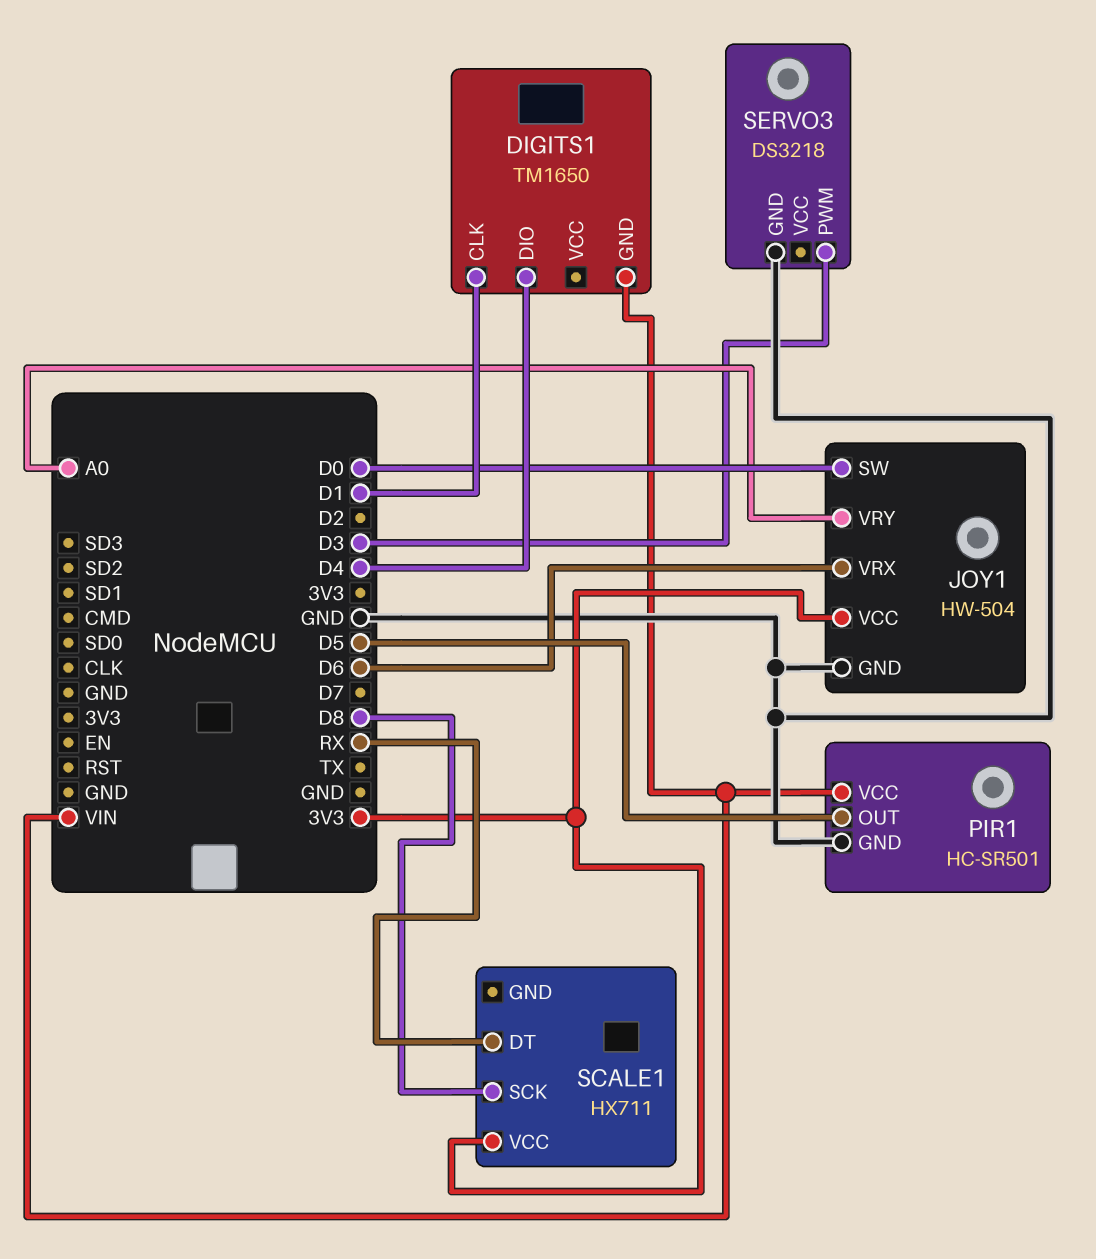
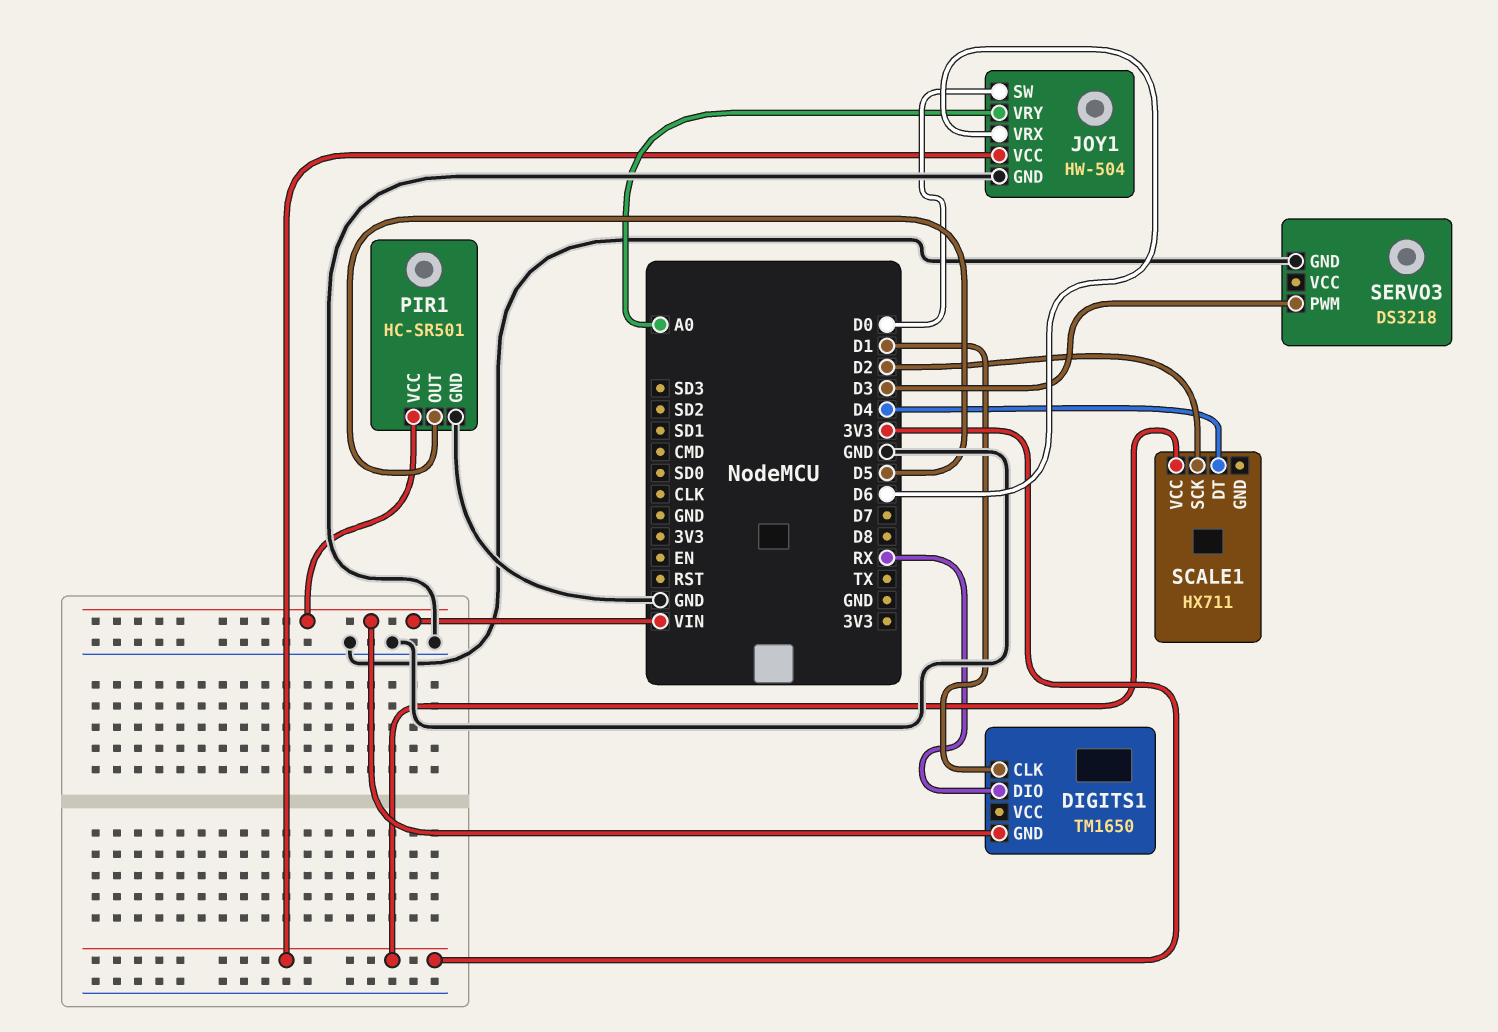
DIGITS1 pin DIO: D4 -> RX
SCALE1 pin DT: RX -> D4
SCALE1 pin SCK: D8 -> D2

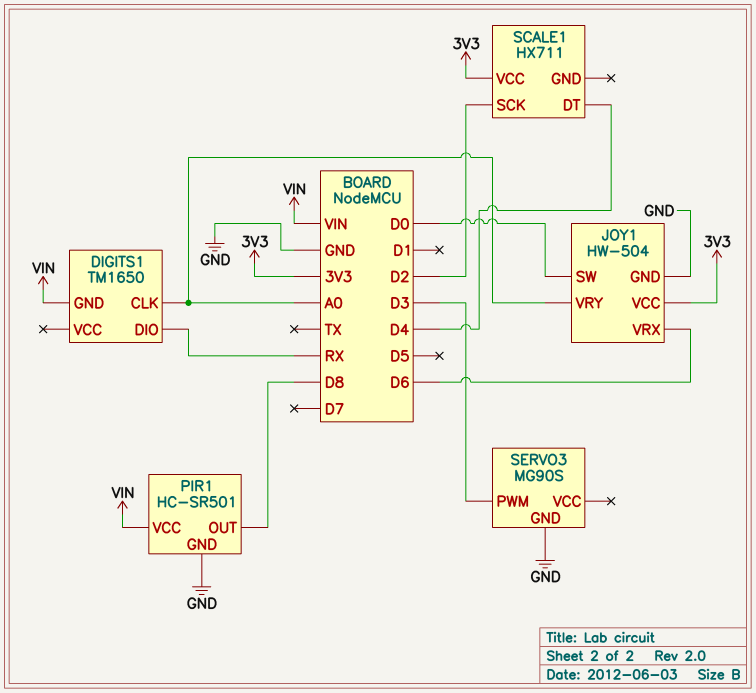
DIGITS1 pin CLK: D1 -> A0
PIR1 pin OUT: D5 -> D8
SERVO3: DS3218 -> MG90S

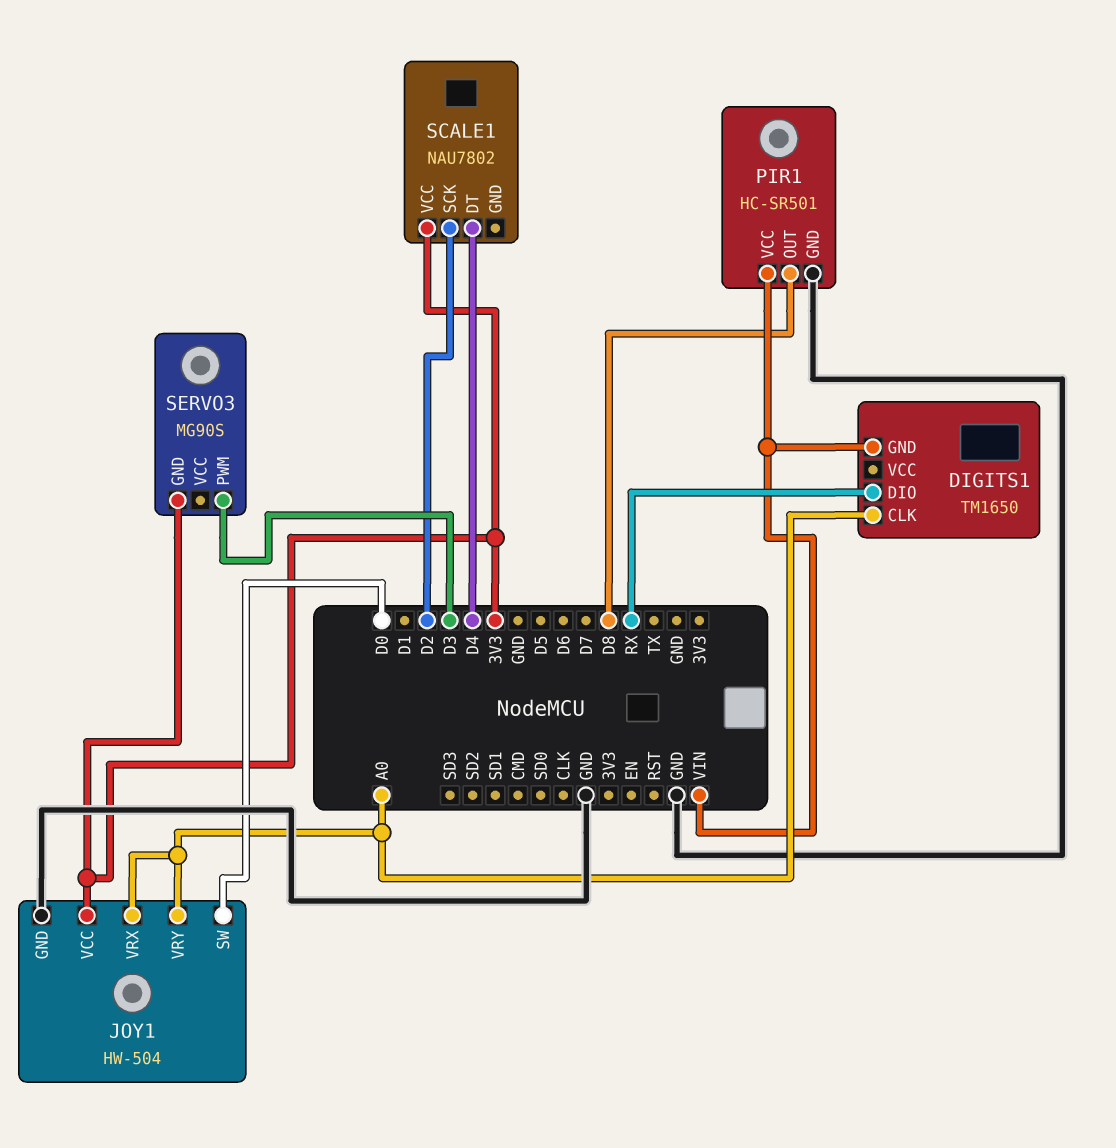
JOY1 pin VRX: D6 -> A0
SCALE1: HX711 -> NAU7802
SERVO3 pin GND: GND -> 3V3

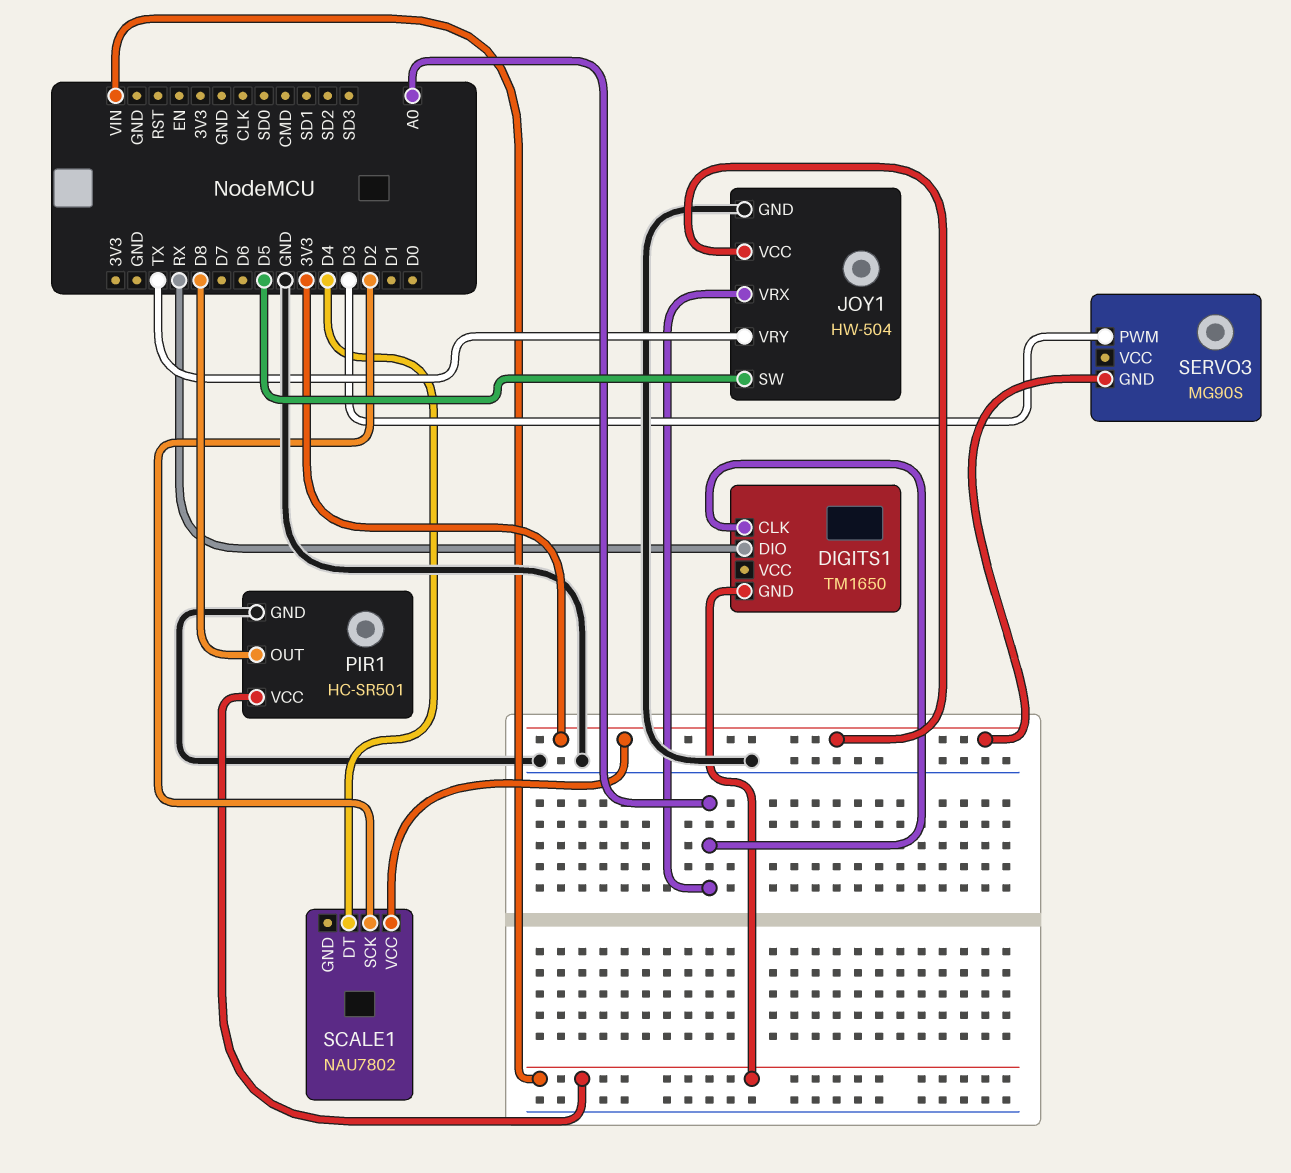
JOY1 pin SW: D0 -> D5
JOY1 pin VRY: A0 -> TX

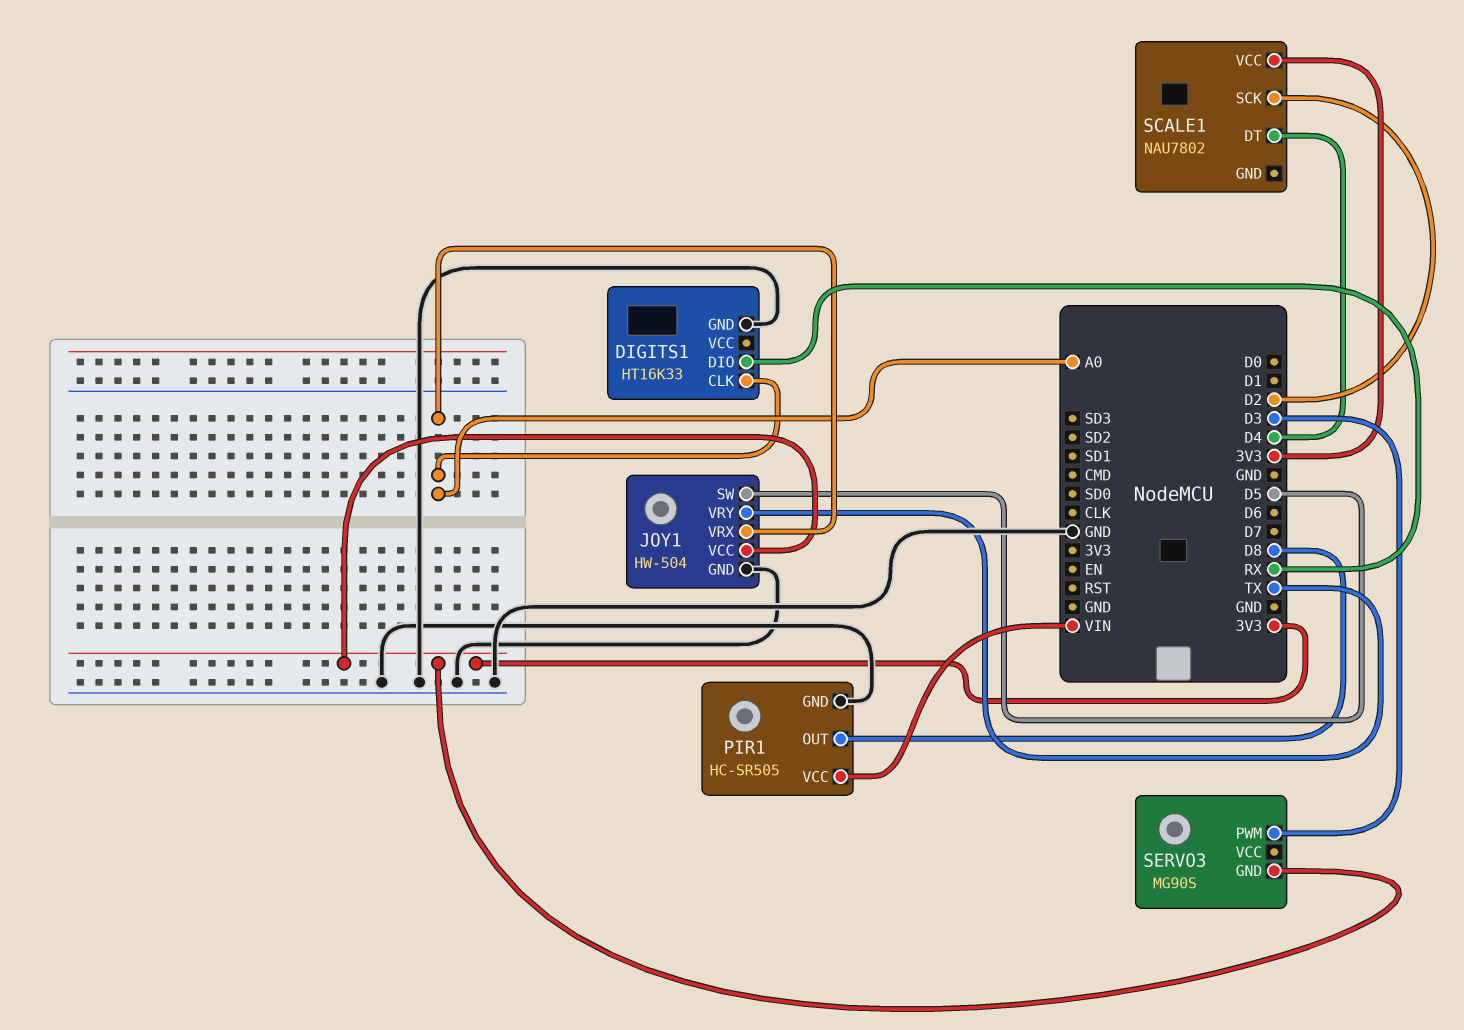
DIGITS1: TM1650 -> HT16K33
DIGITS1 pin GND: VIN -> GND
PIR1: HC-SR501 -> HC-SR505

